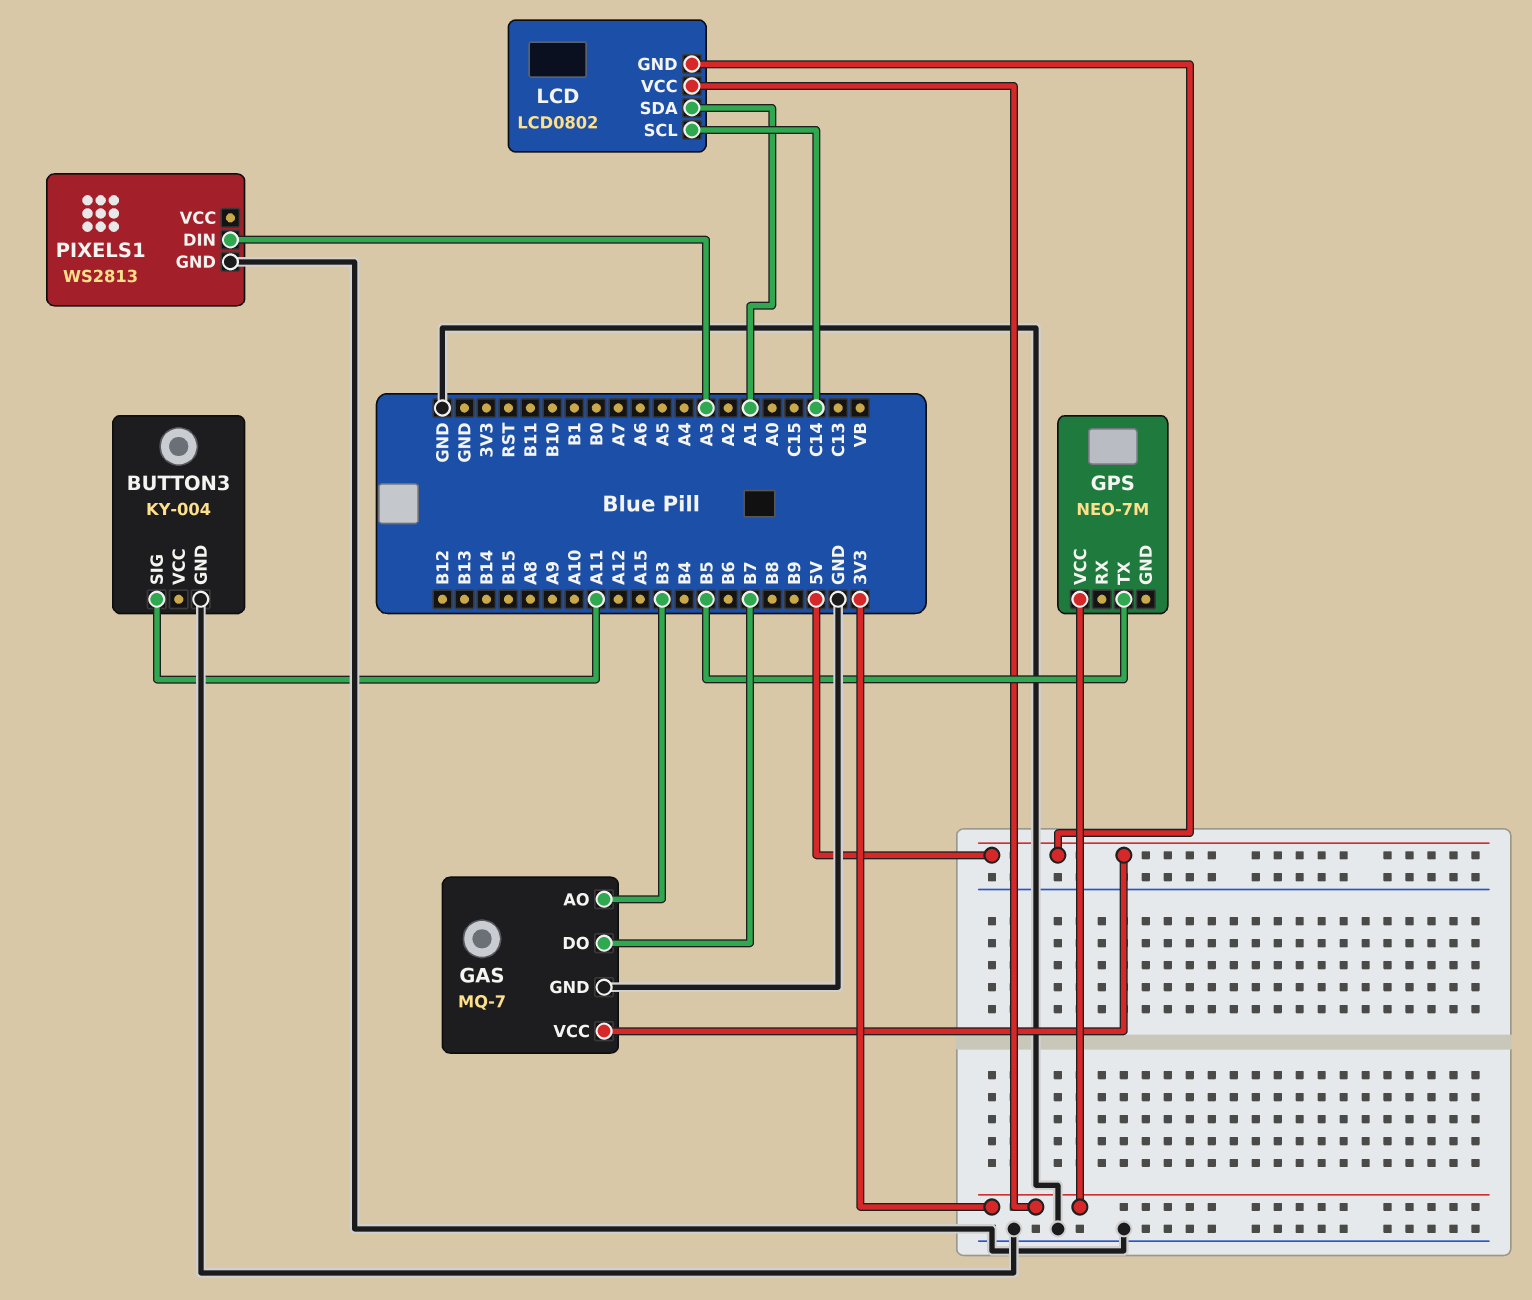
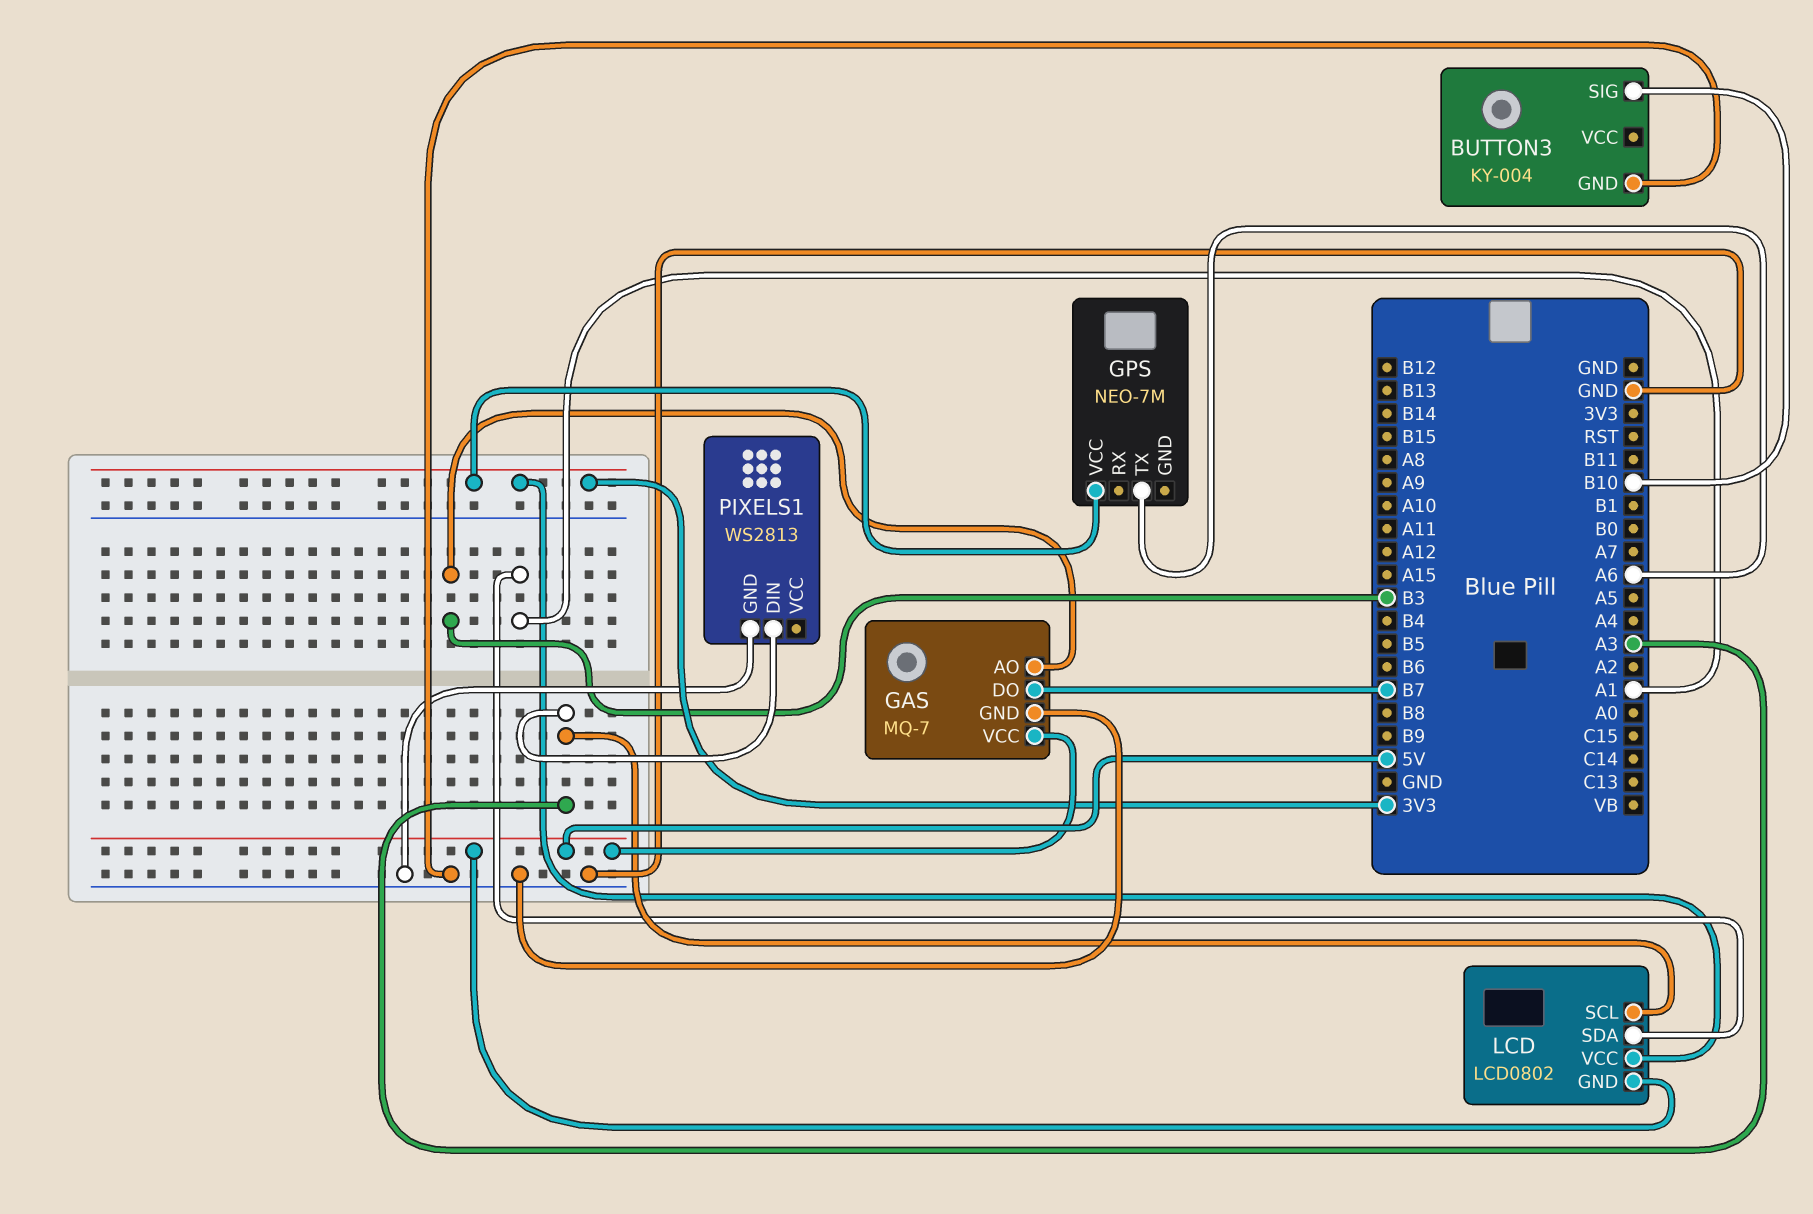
BUTTON3 pin SIG: A11 -> B10
GPS pin TX: B5 -> A6
LCD pin SCL: C14 -> A3

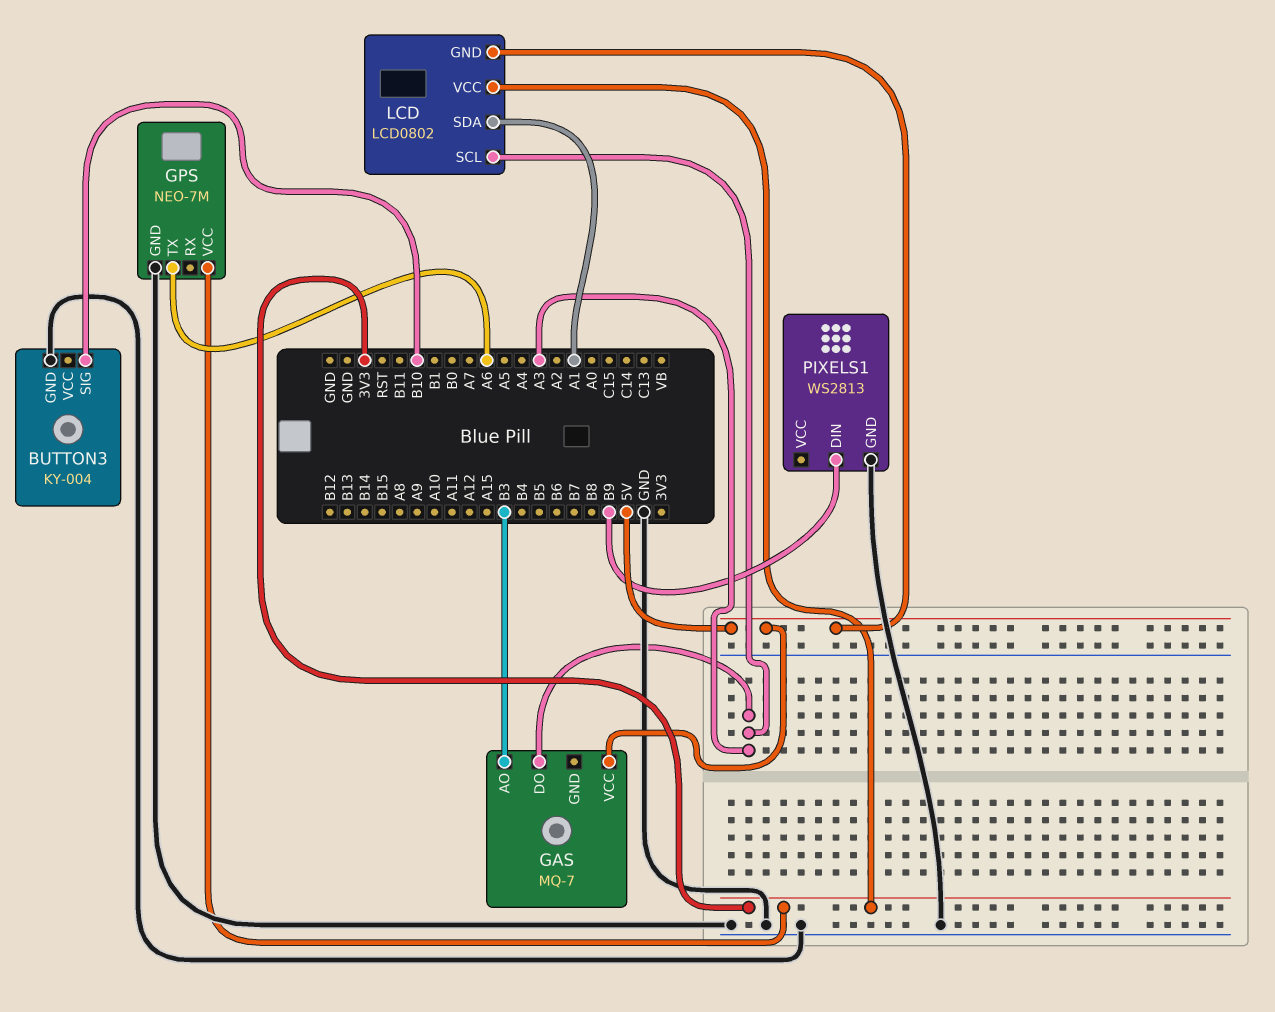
GAS pin DO: B7 -> A3
GAS pin GND: GND -> none
GPS pin GND: none -> GND
PIXELS1 pin DIN: A3 -> B9

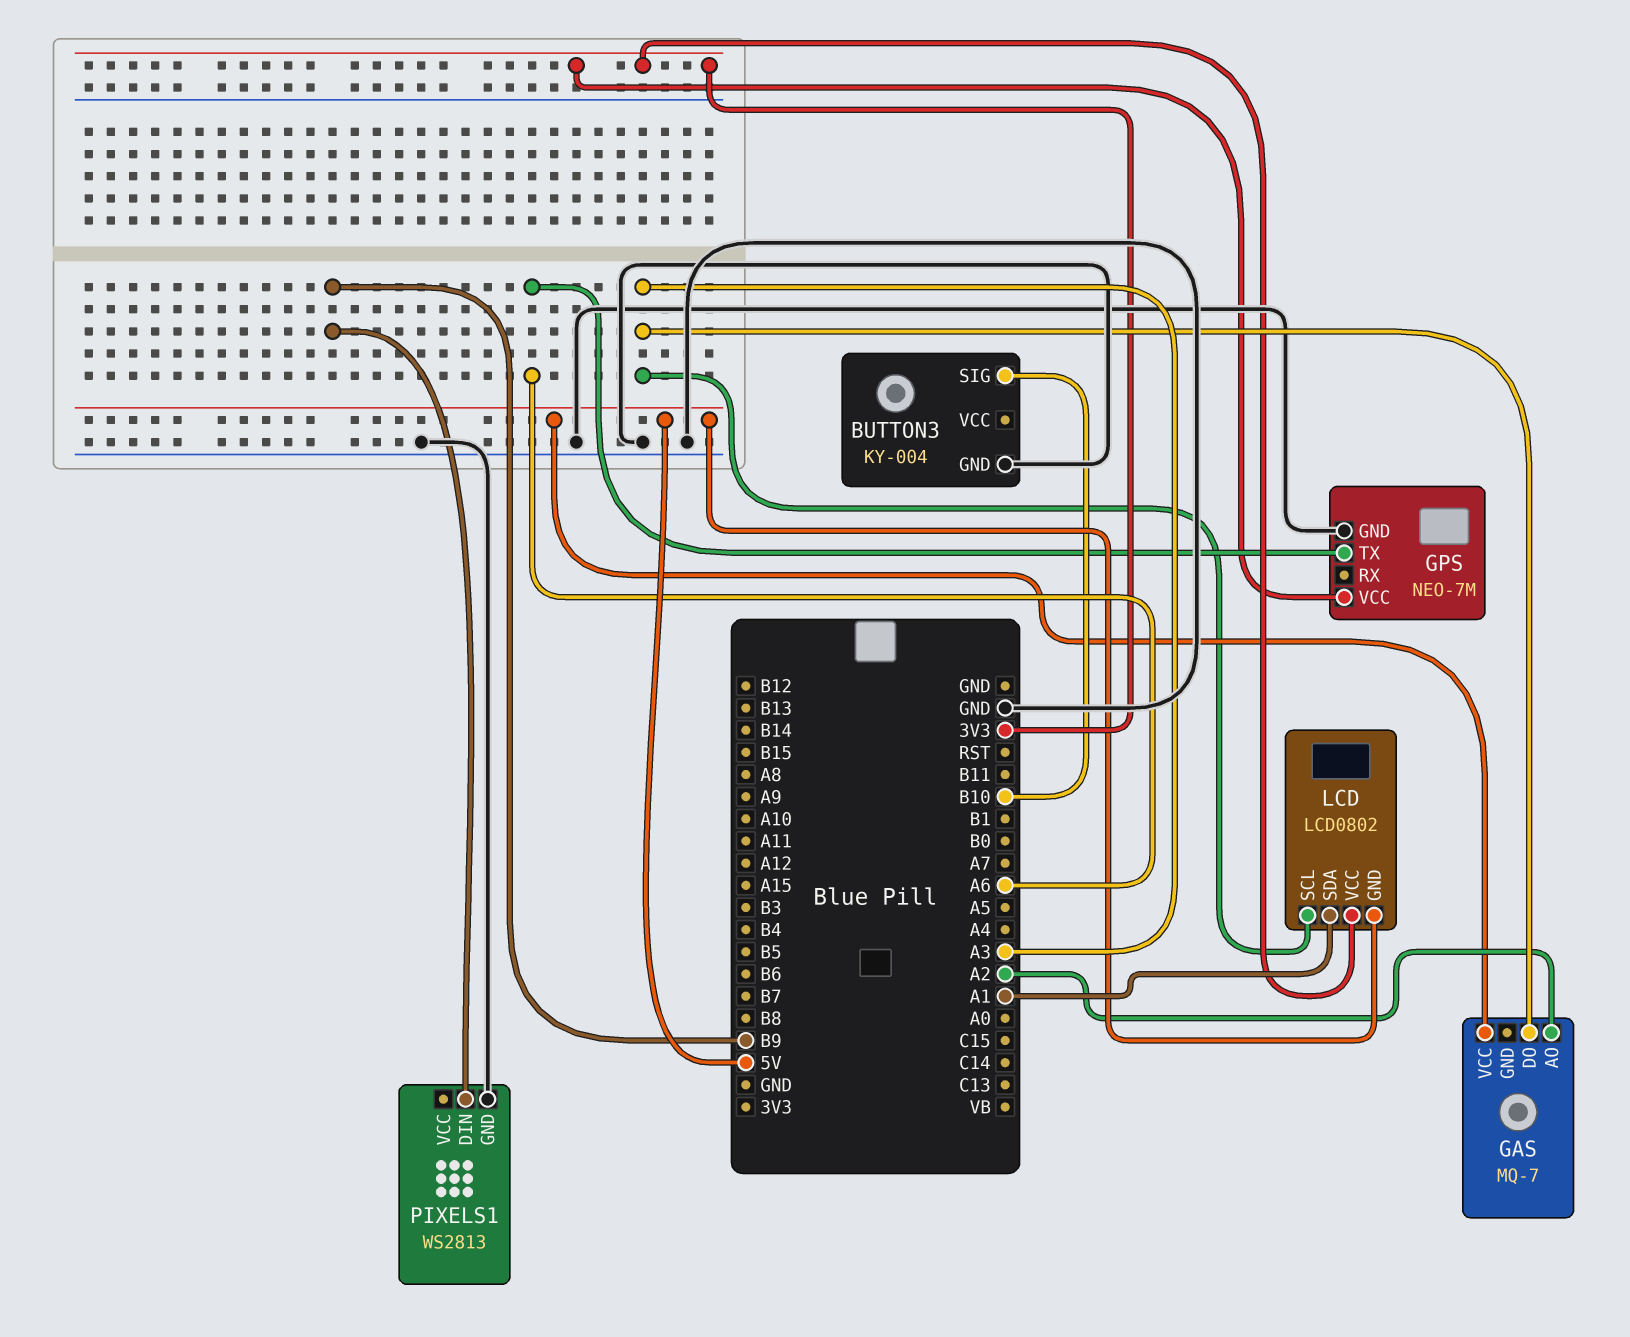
GAS pin AO: B3 -> A2

